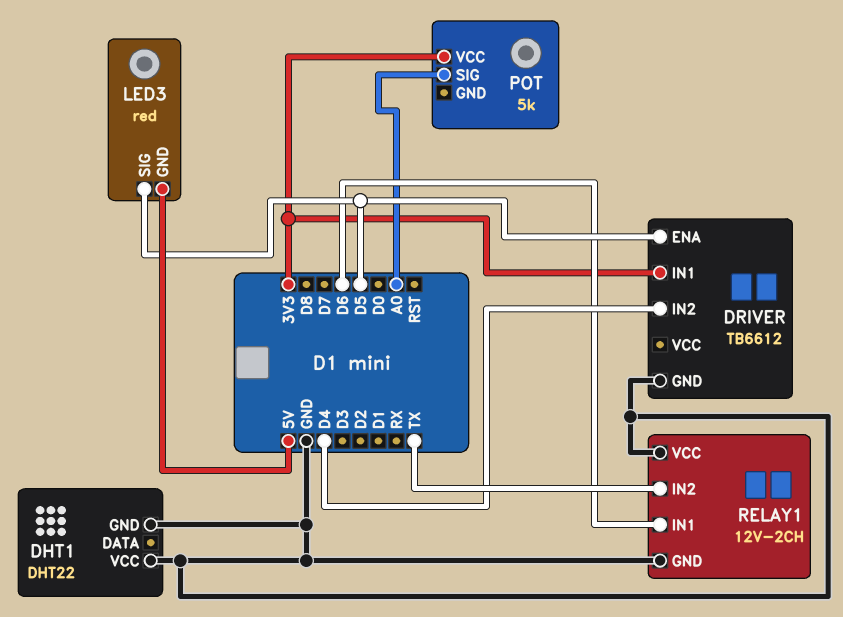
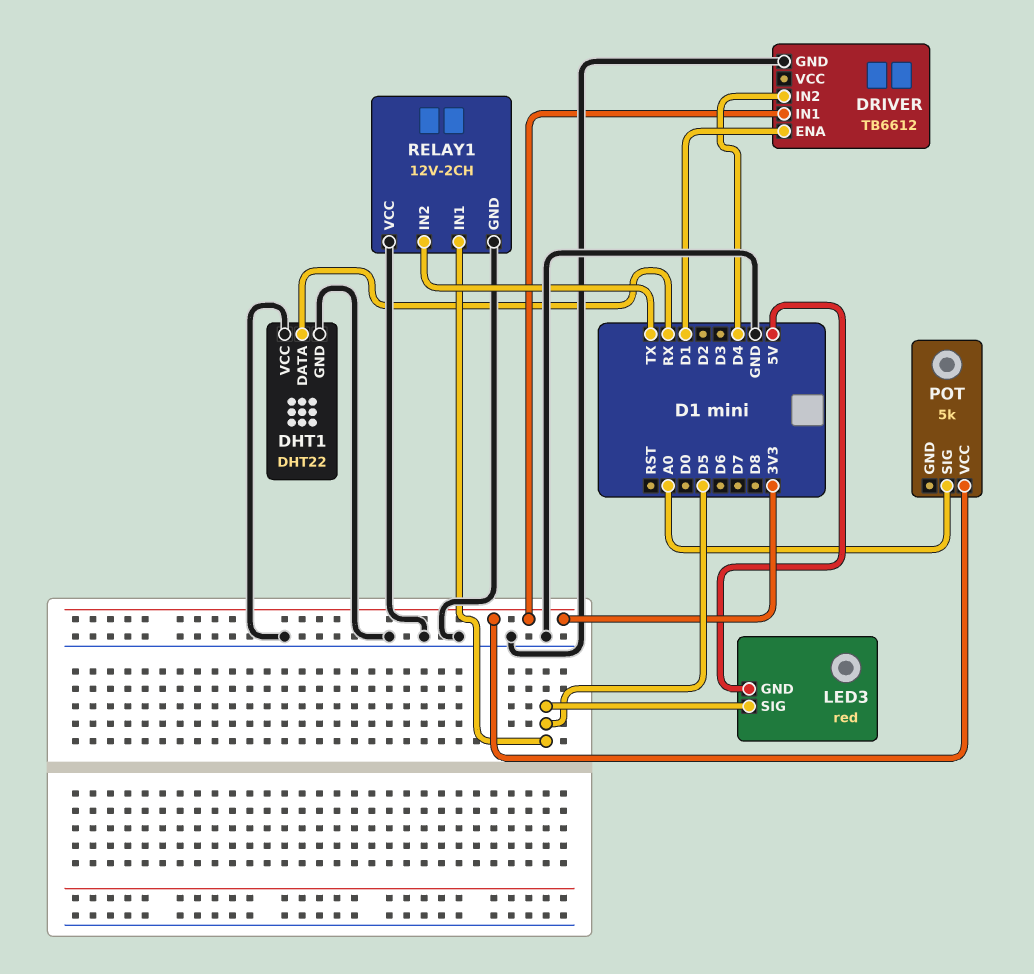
DHT1 pin DATA: none -> RX
DRIVER pin ENA: D5 -> D1
RELAY1 pin IN1: D6 -> D5

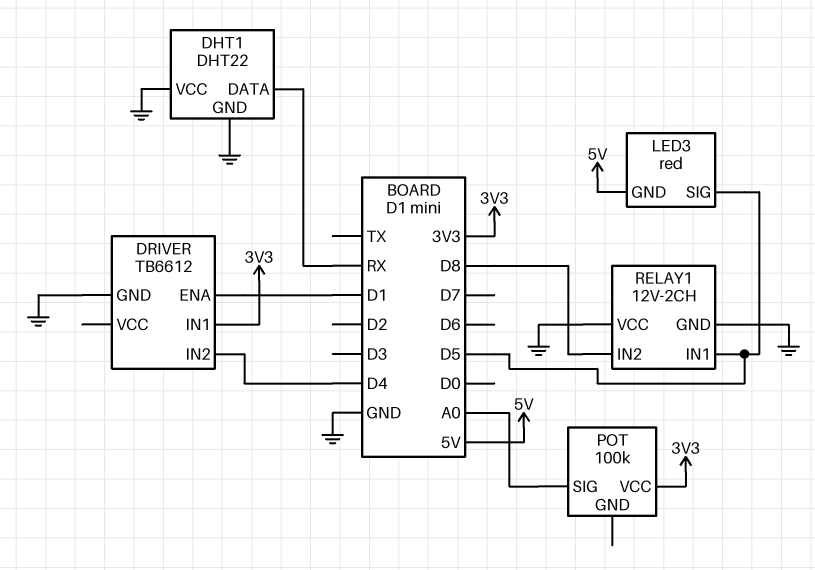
POT: 5k -> 100k
RELAY1 pin IN2: TX -> D8

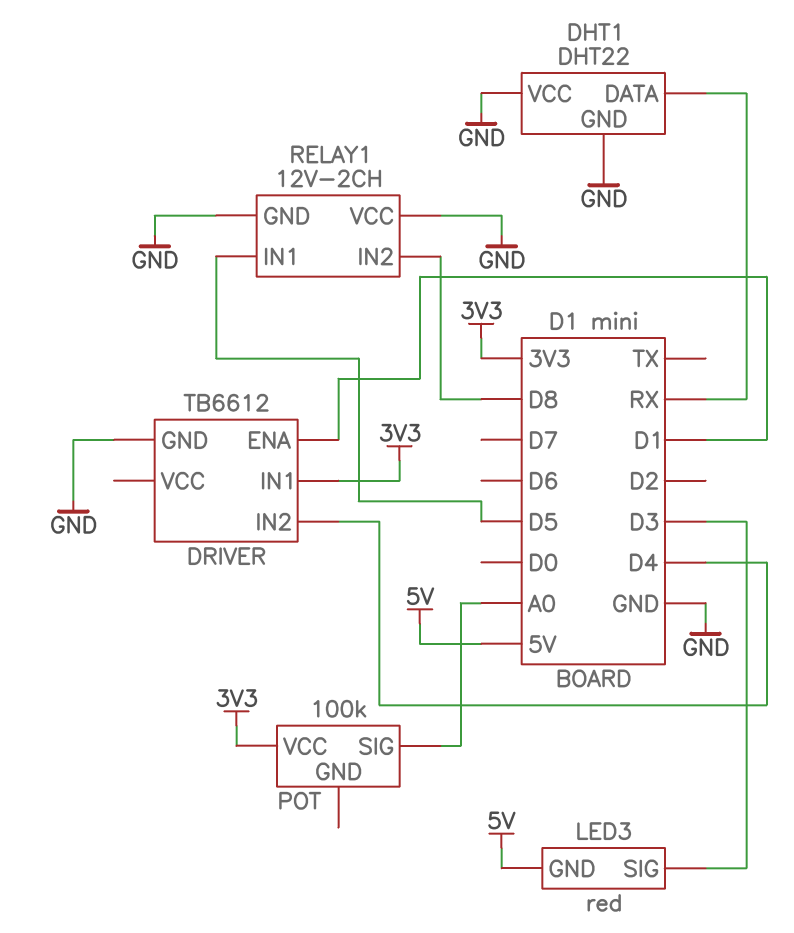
LED3 pin SIG: D5 -> D3

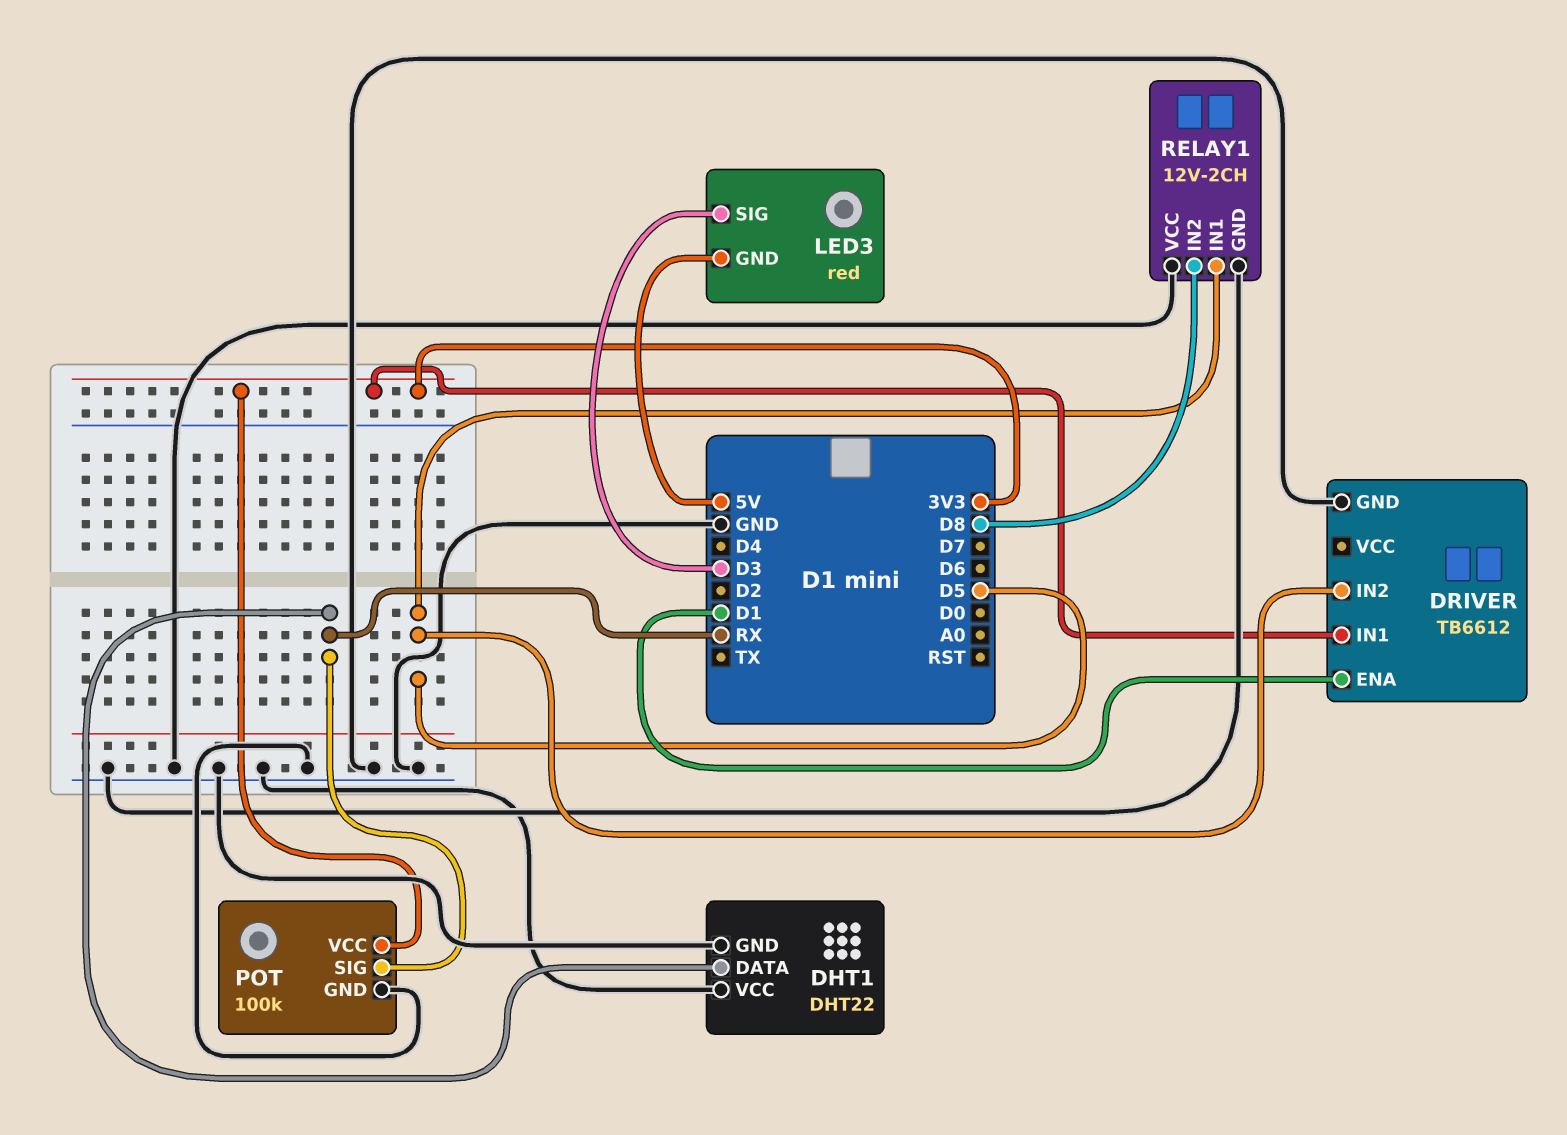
DRIVER pin IN2: D4 -> D5
POT pin GND: none -> GND
POT pin SIG: A0 -> RX

